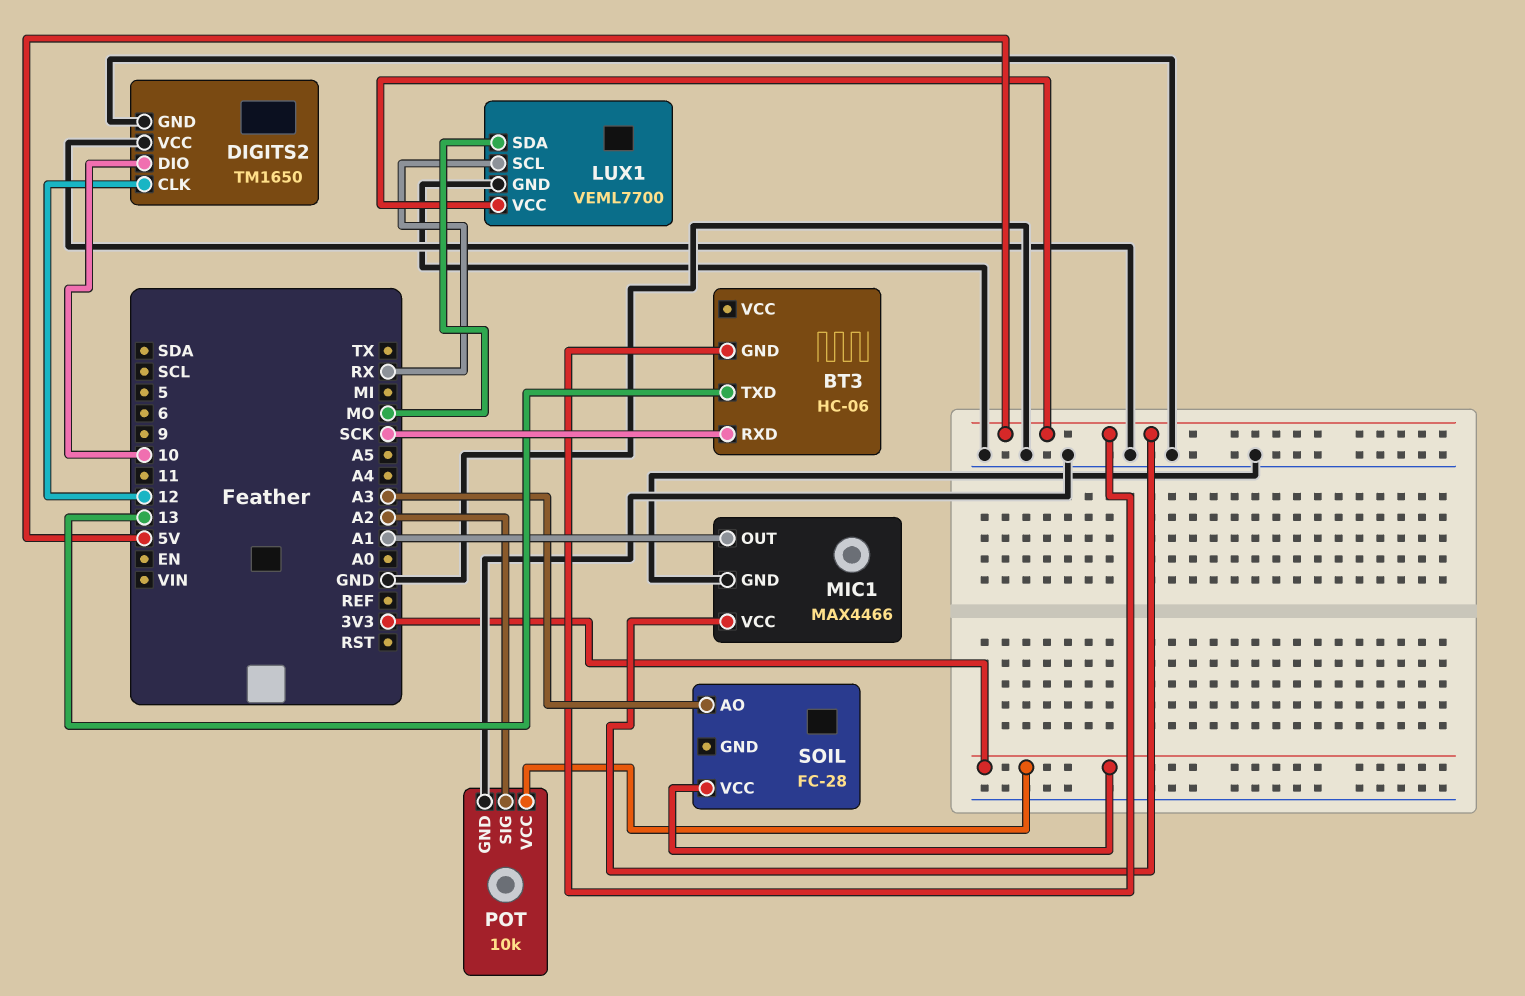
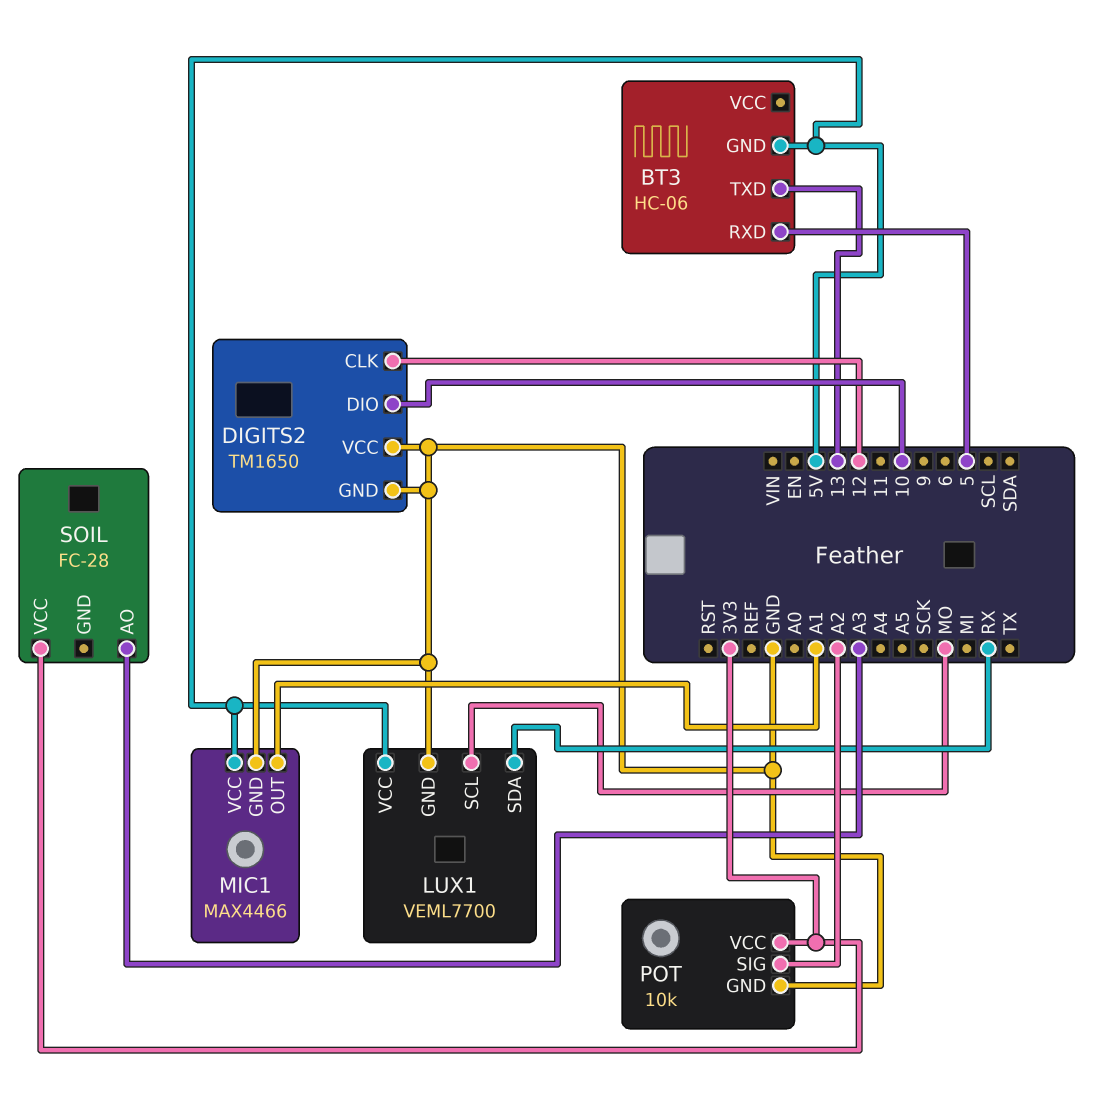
BT3 pin RXD: SCK -> 5
LUX1 pin SCL: RX -> MO
LUX1 pin SDA: MO -> RX

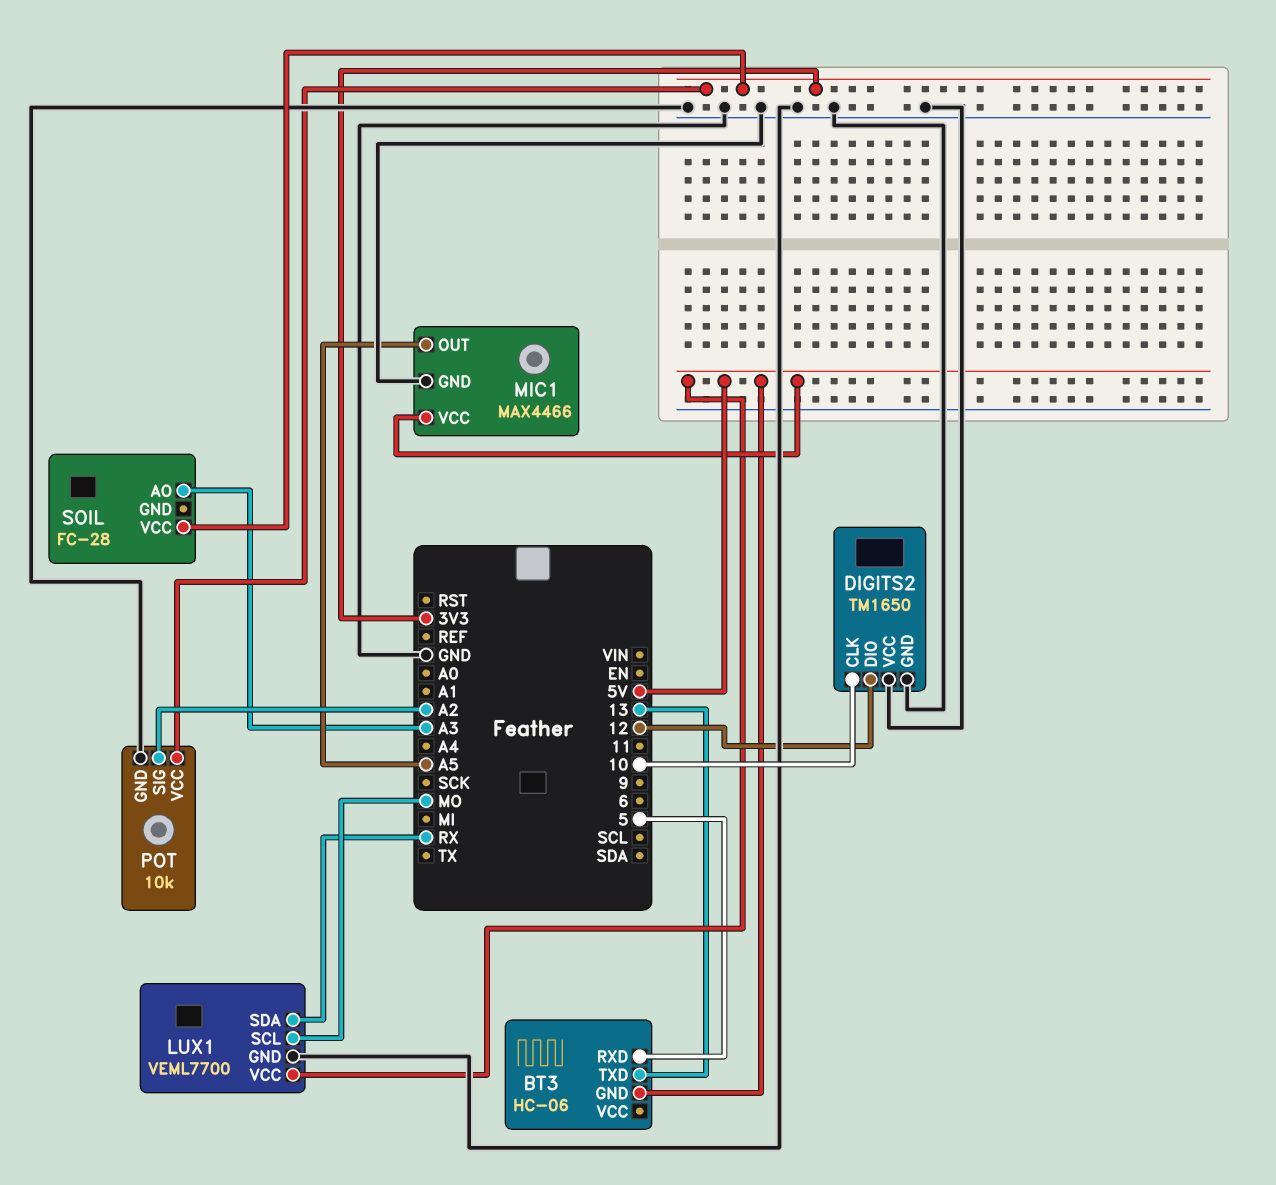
DIGITS2 pin CLK: 12 -> 10
DIGITS2 pin DIO: 10 -> 12
MIC1 pin OUT: A1 -> A5

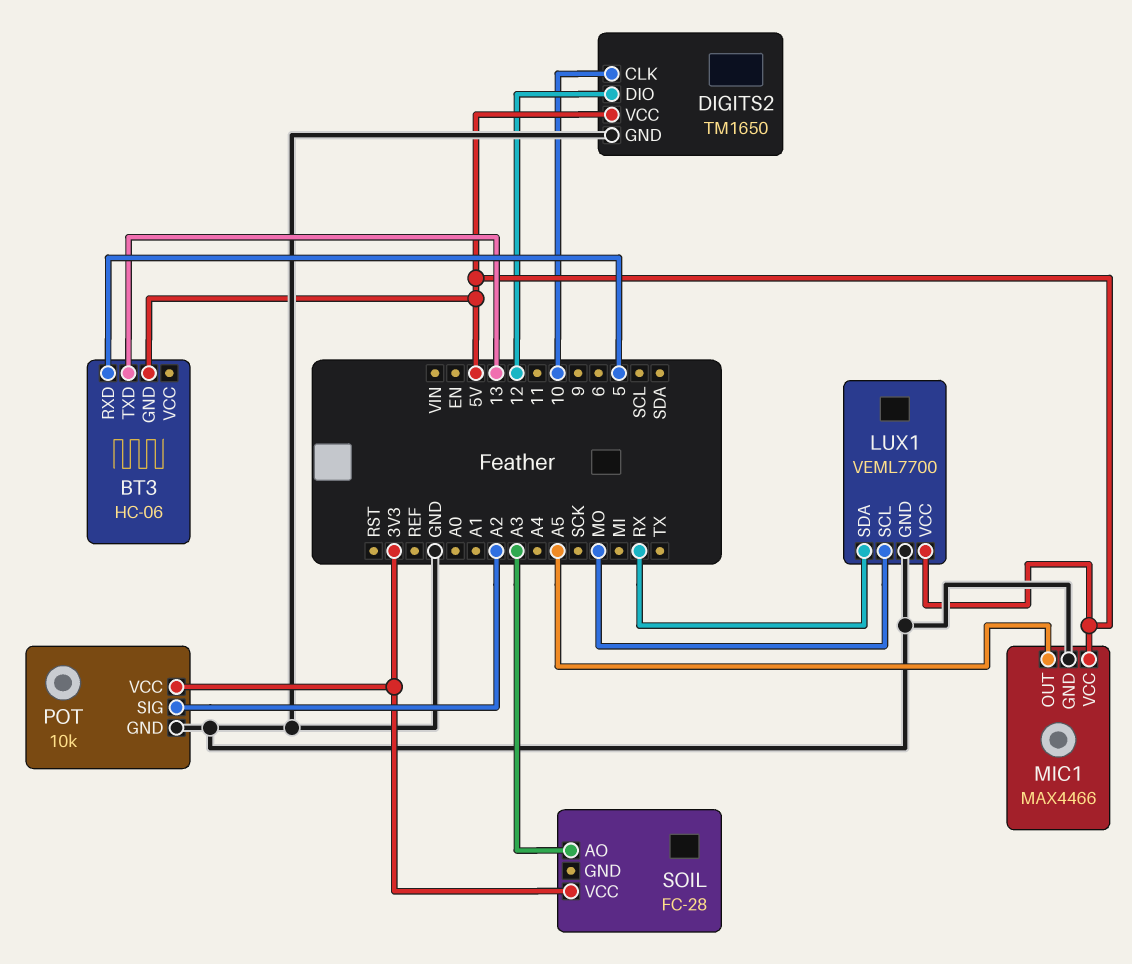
DIGITS2 pin VCC: GND -> 5V

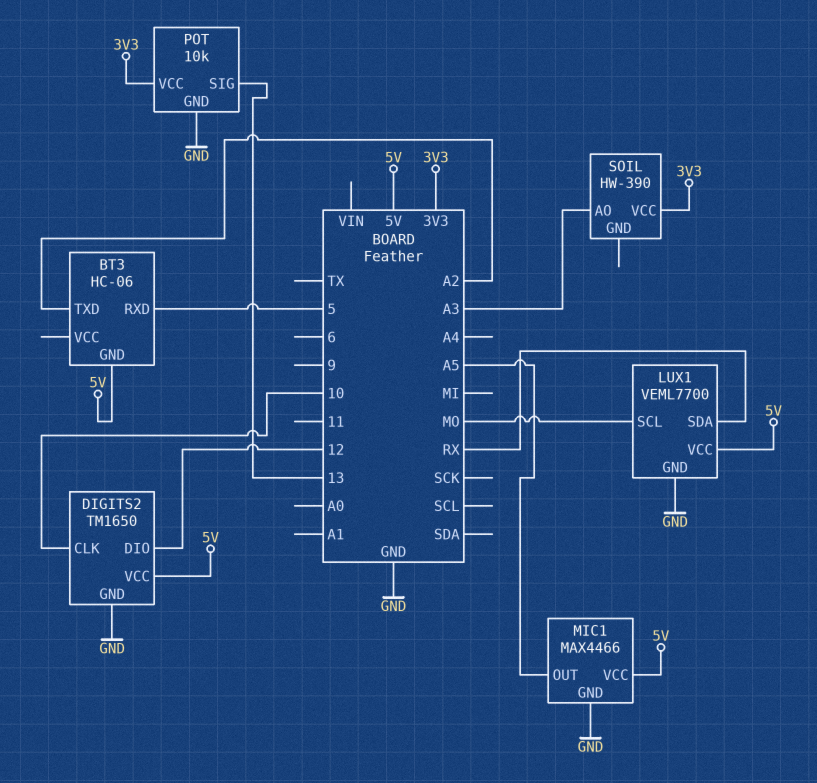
BT3 pin TXD: 13 -> A2
POT pin SIG: A2 -> 13
SOIL: FC-28 -> HW-390

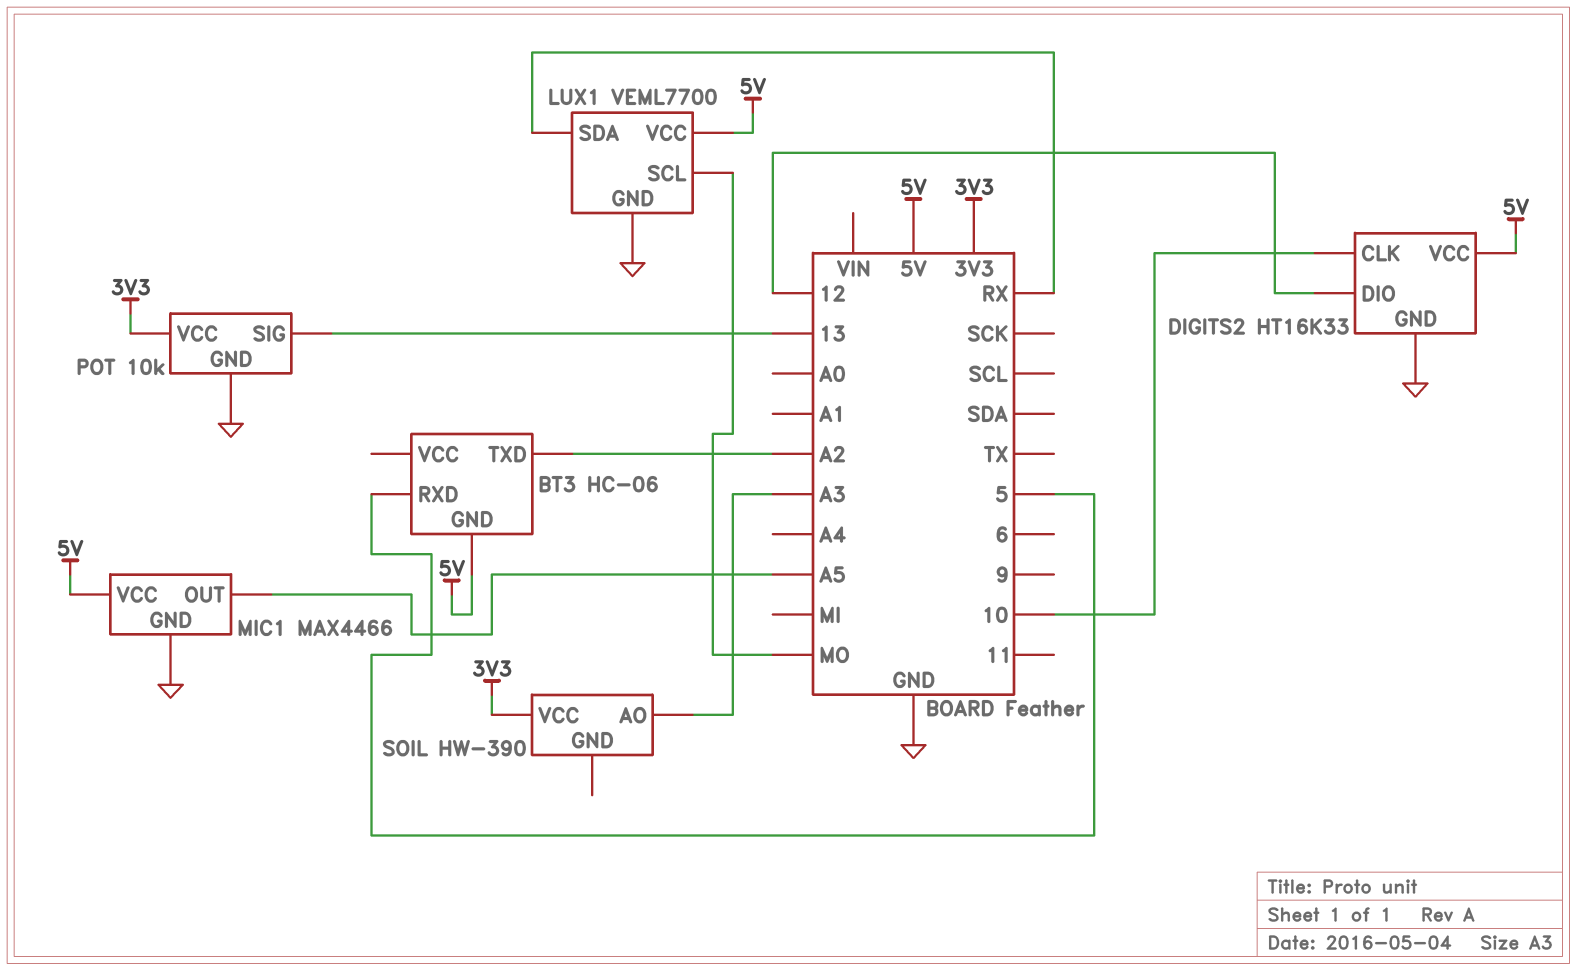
DIGITS2: TM1650 -> HT16K33

